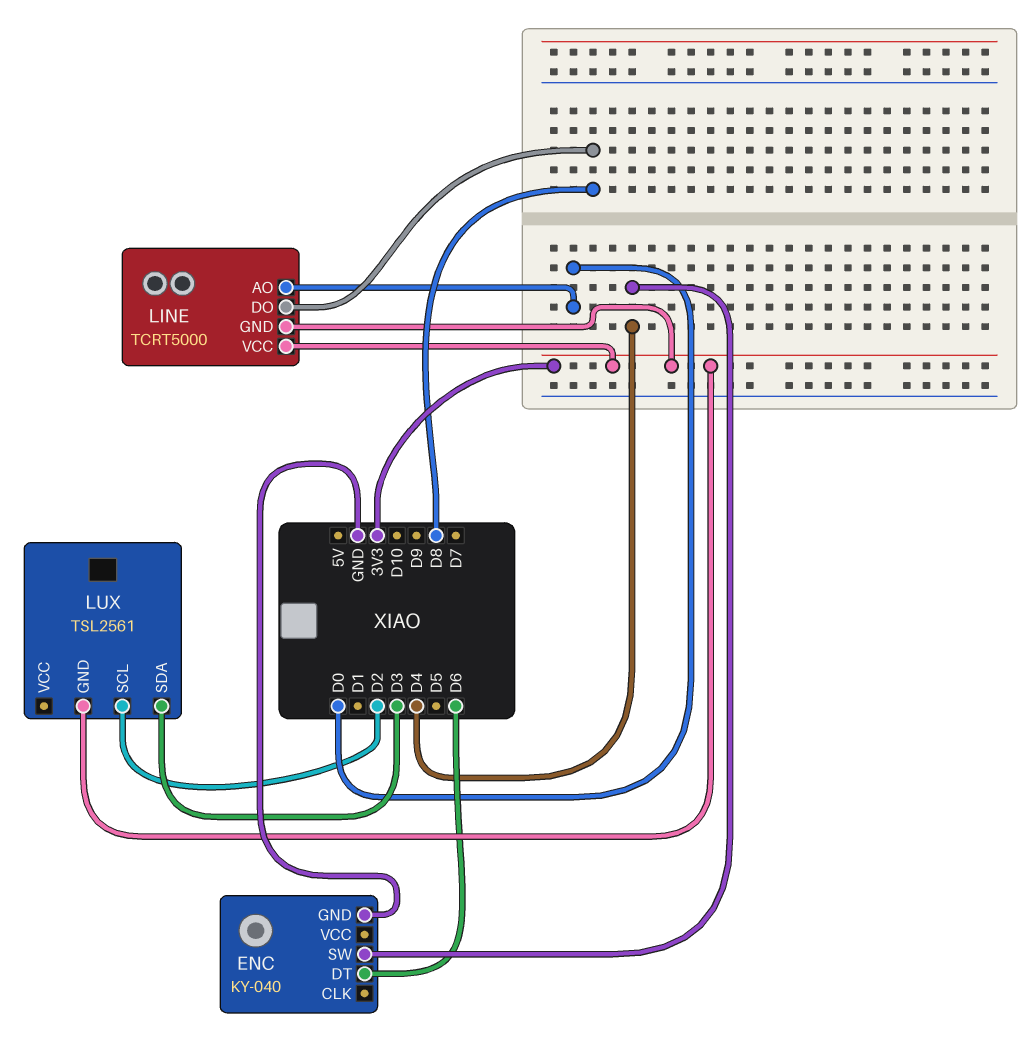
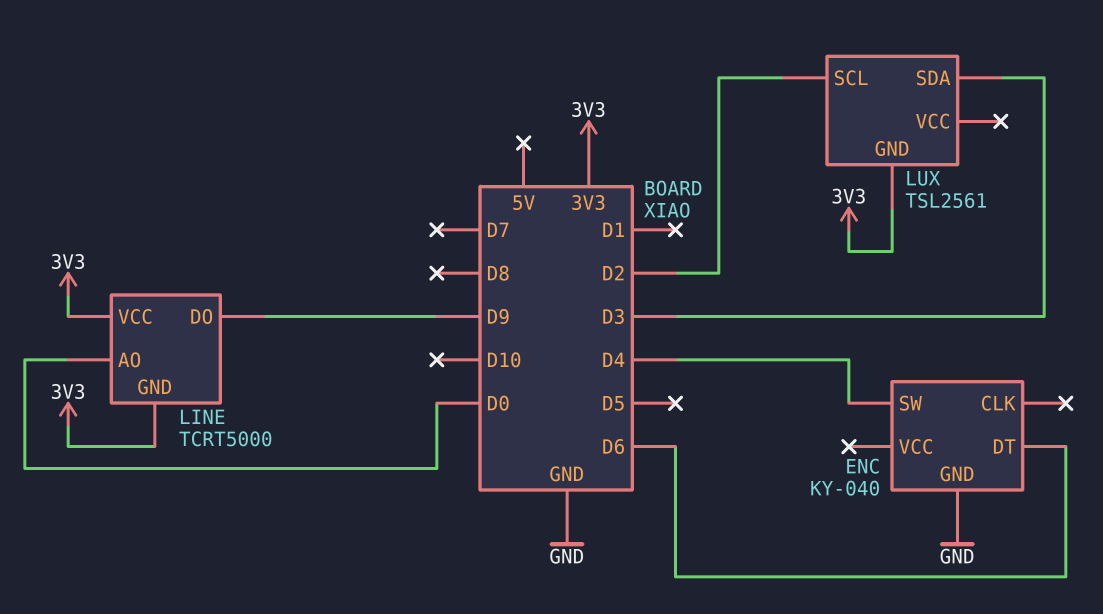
LINE pin DO: D8 -> D9

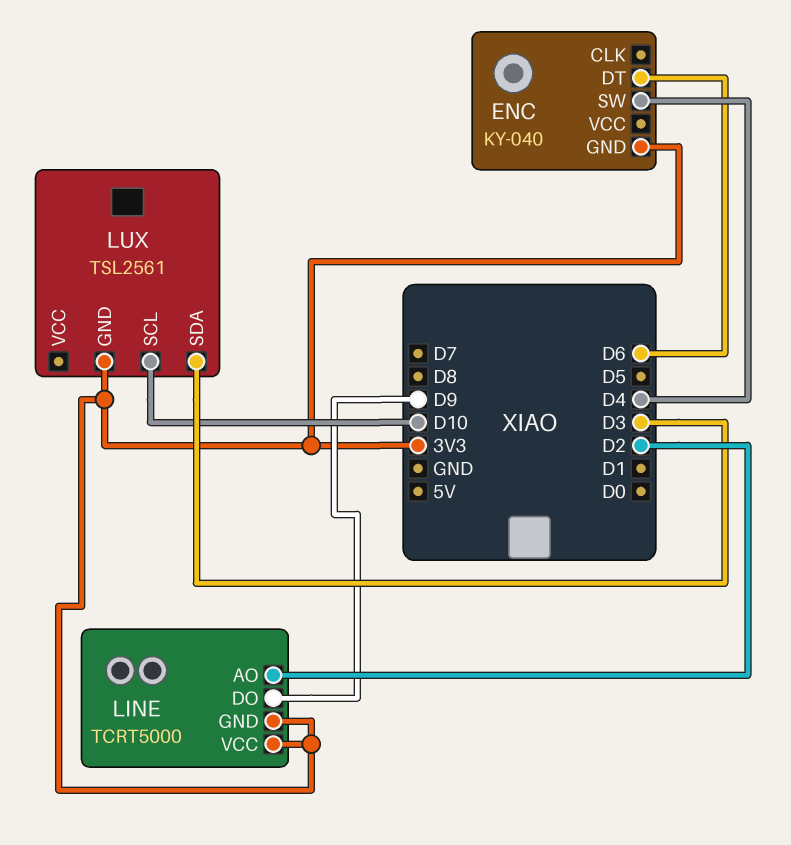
ENC pin GND: GND -> 3V3
LINE pin AO: D0 -> D2
LUX pin SCL: D2 -> D10

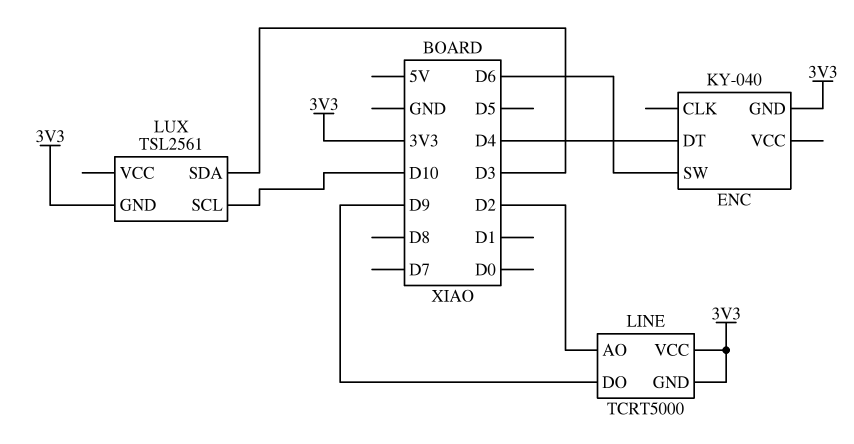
ENC pin DT: D6 -> D4
ENC pin SW: D4 -> D6

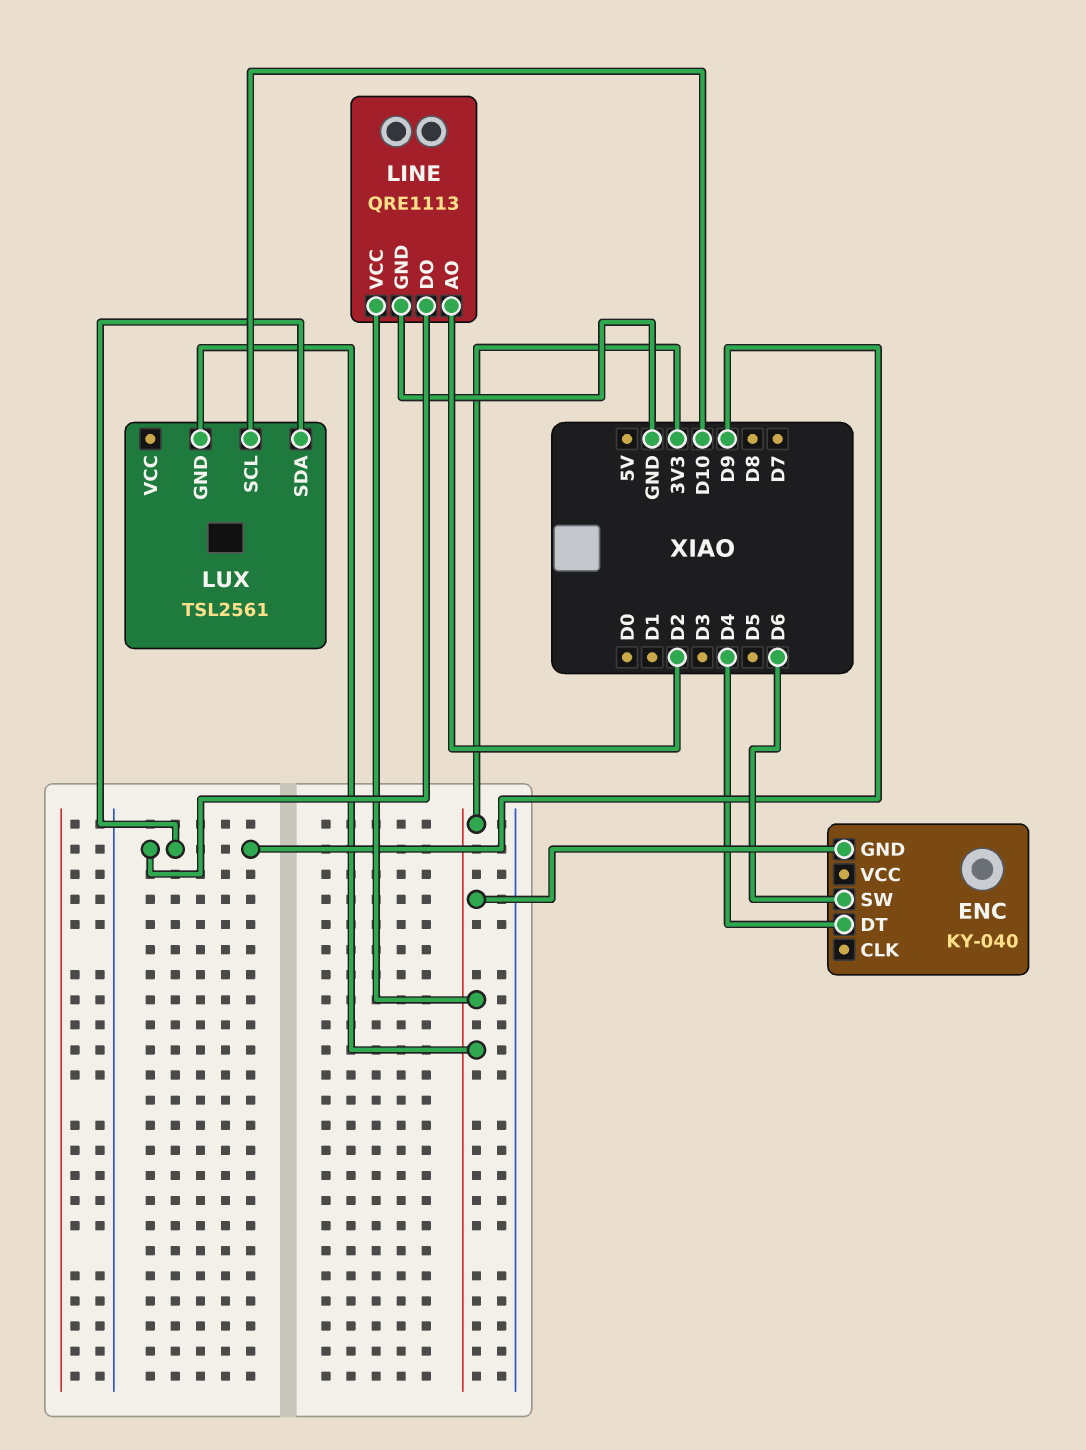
LINE: TCRT5000 -> QRE1113
LINE pin GND: 3V3 -> GND
LUX pin SDA: D3 -> D9

